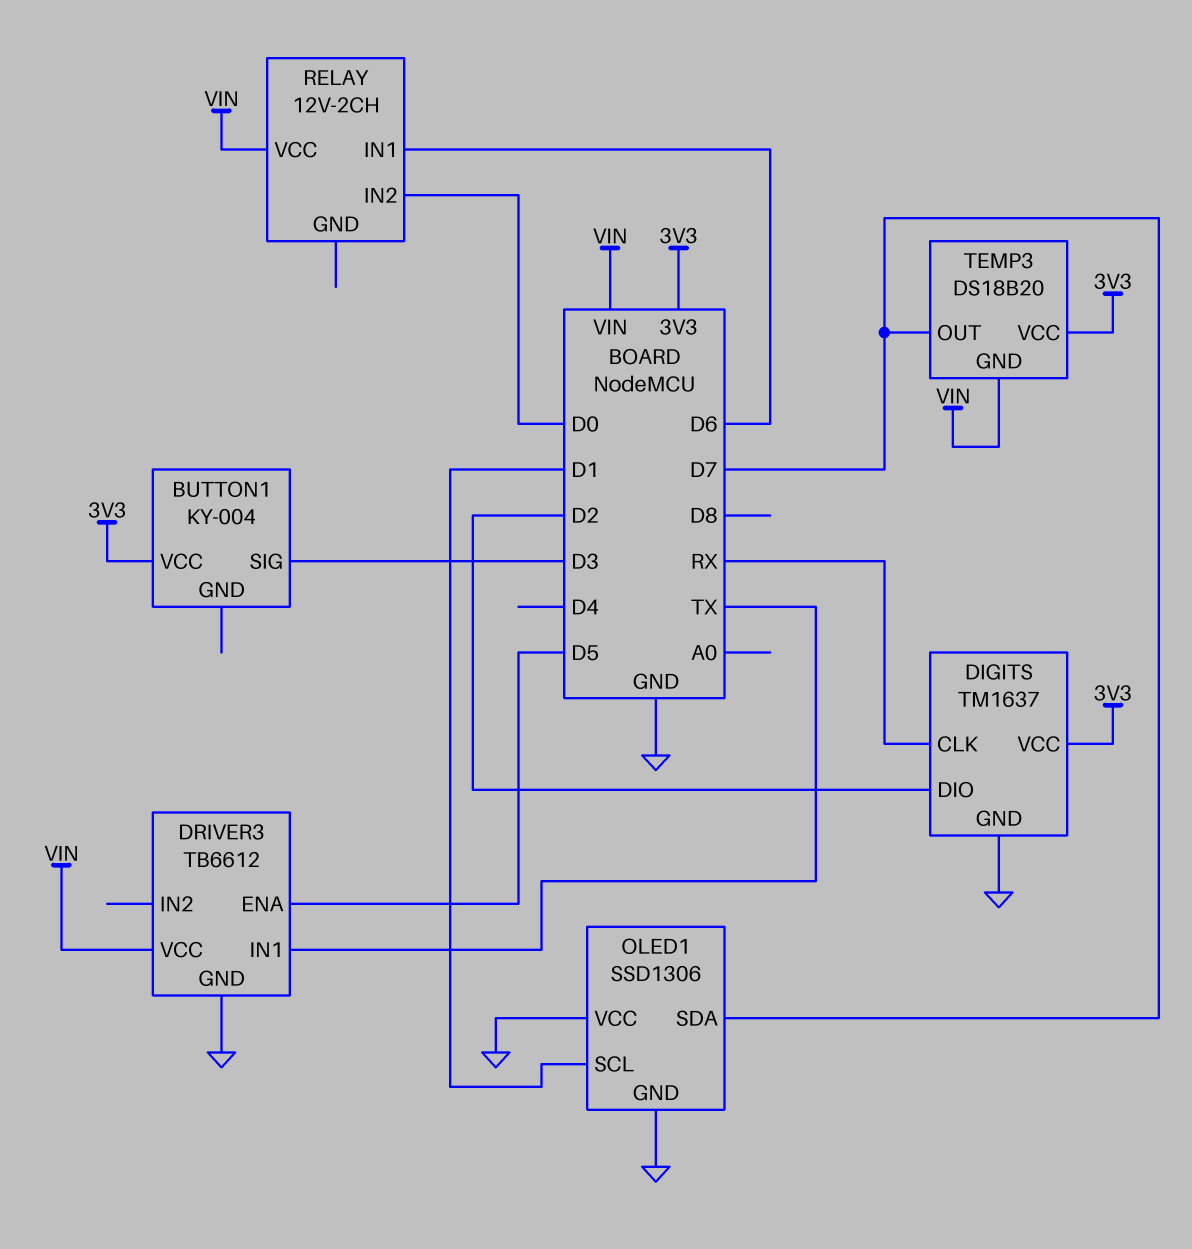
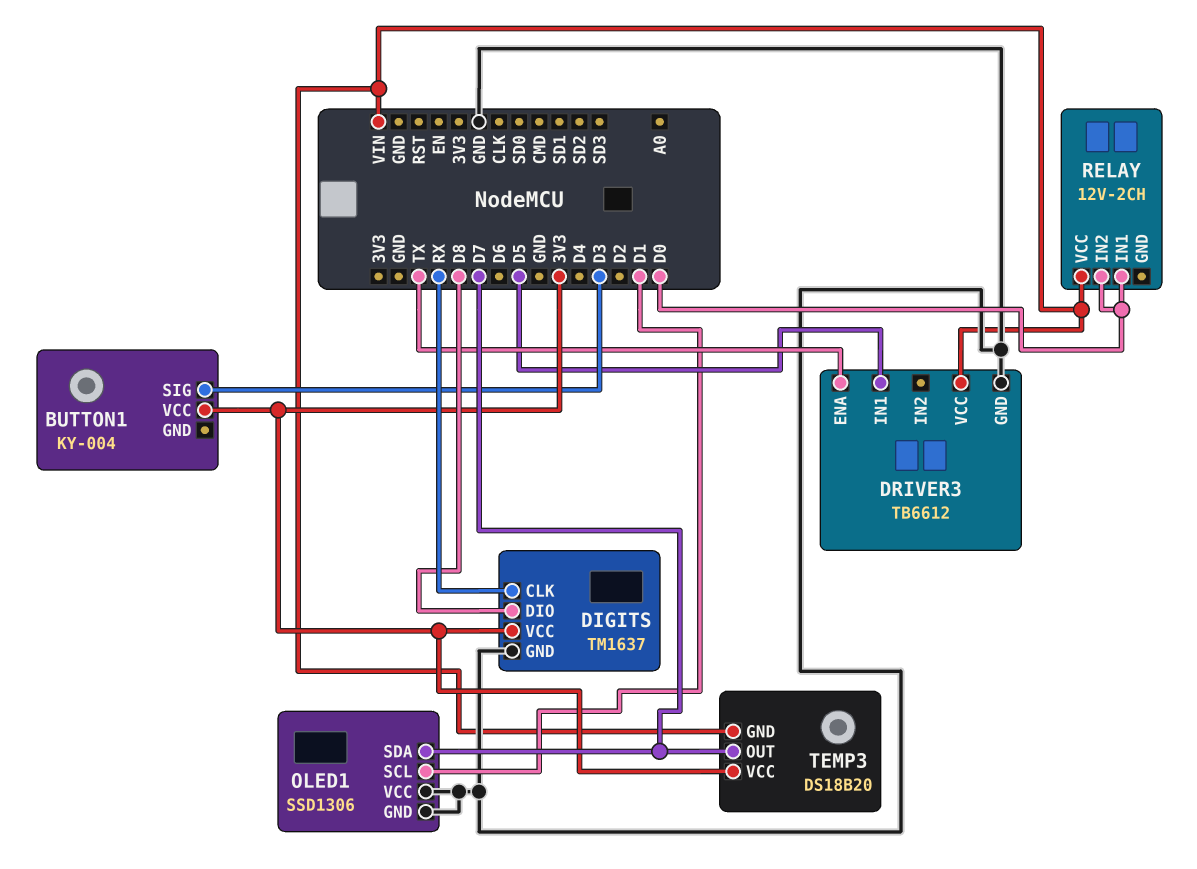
DIGITS pin DIO: D2 -> D8
DRIVER3 pin ENA: D5 -> TX
DRIVER3 pin IN1: TX -> D5
RELAY pin IN1: D6 -> D0

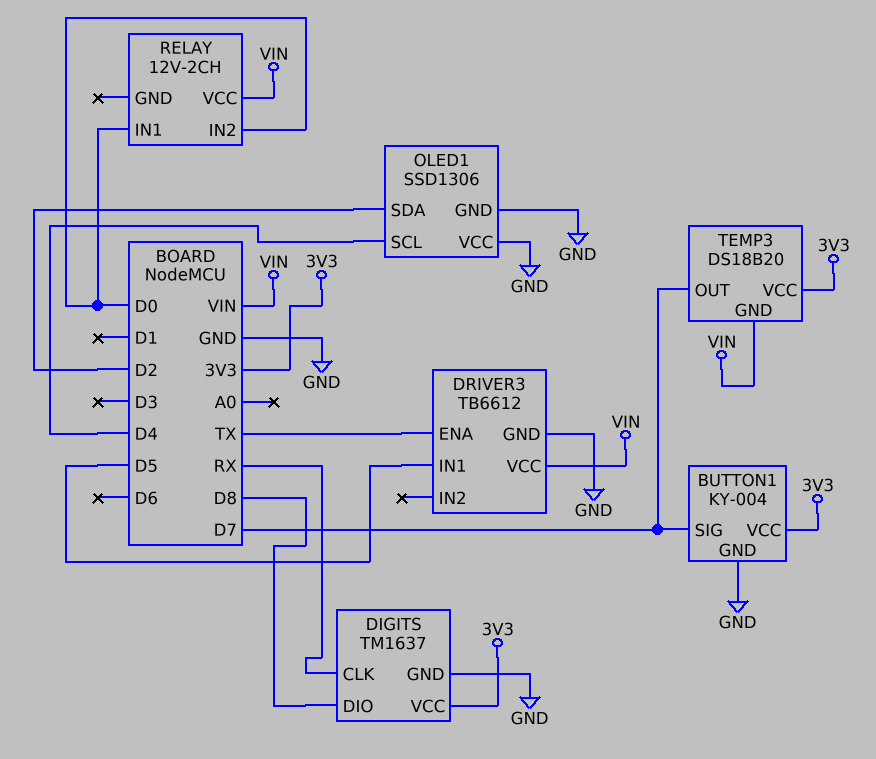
BUTTON1 pin GND: none -> GND
BUTTON1 pin SIG: D3 -> D7
OLED1 pin SCL: D1 -> D4
OLED1 pin SDA: D7 -> D2

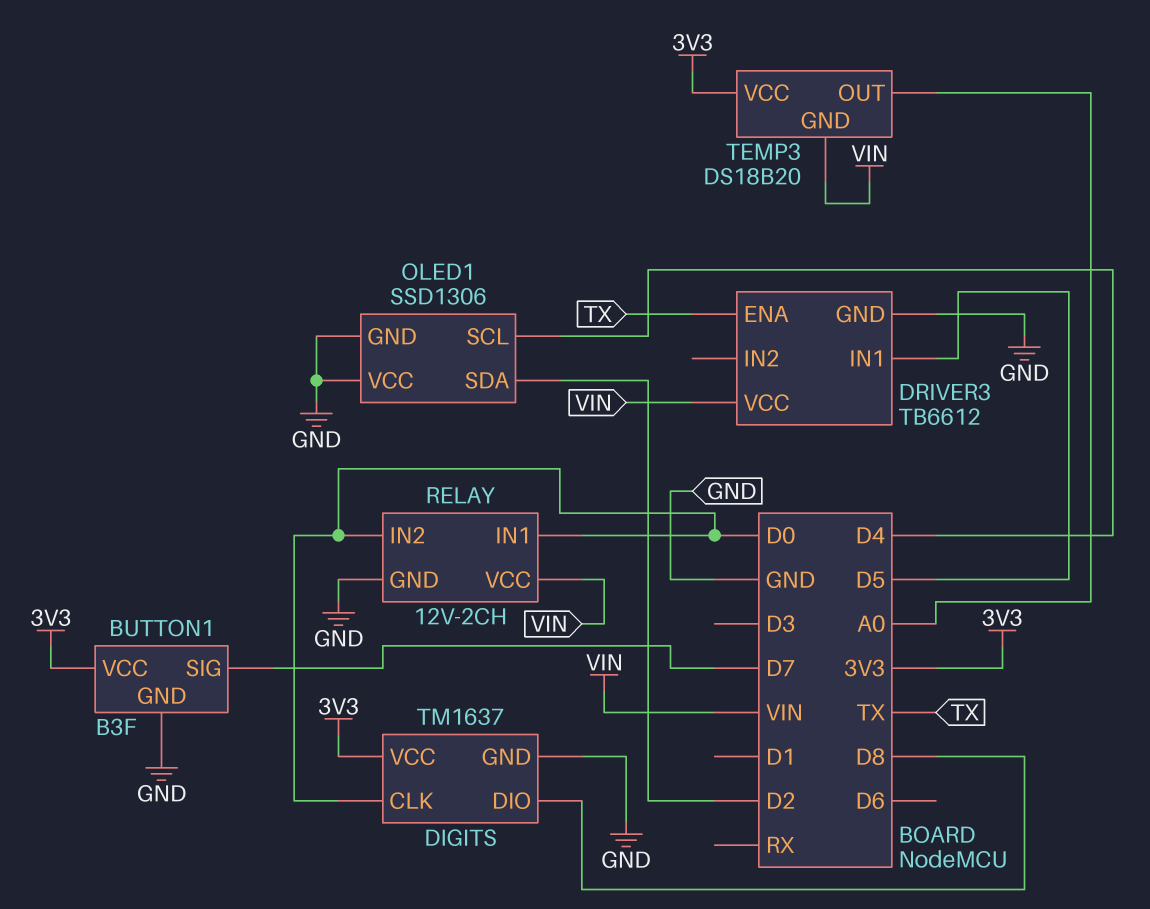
BUTTON1: KY-004 -> B3F
DIGITS pin CLK: RX -> D0
RELAY pin GND: none -> GND
TEMP3 pin OUT: D7 -> A0

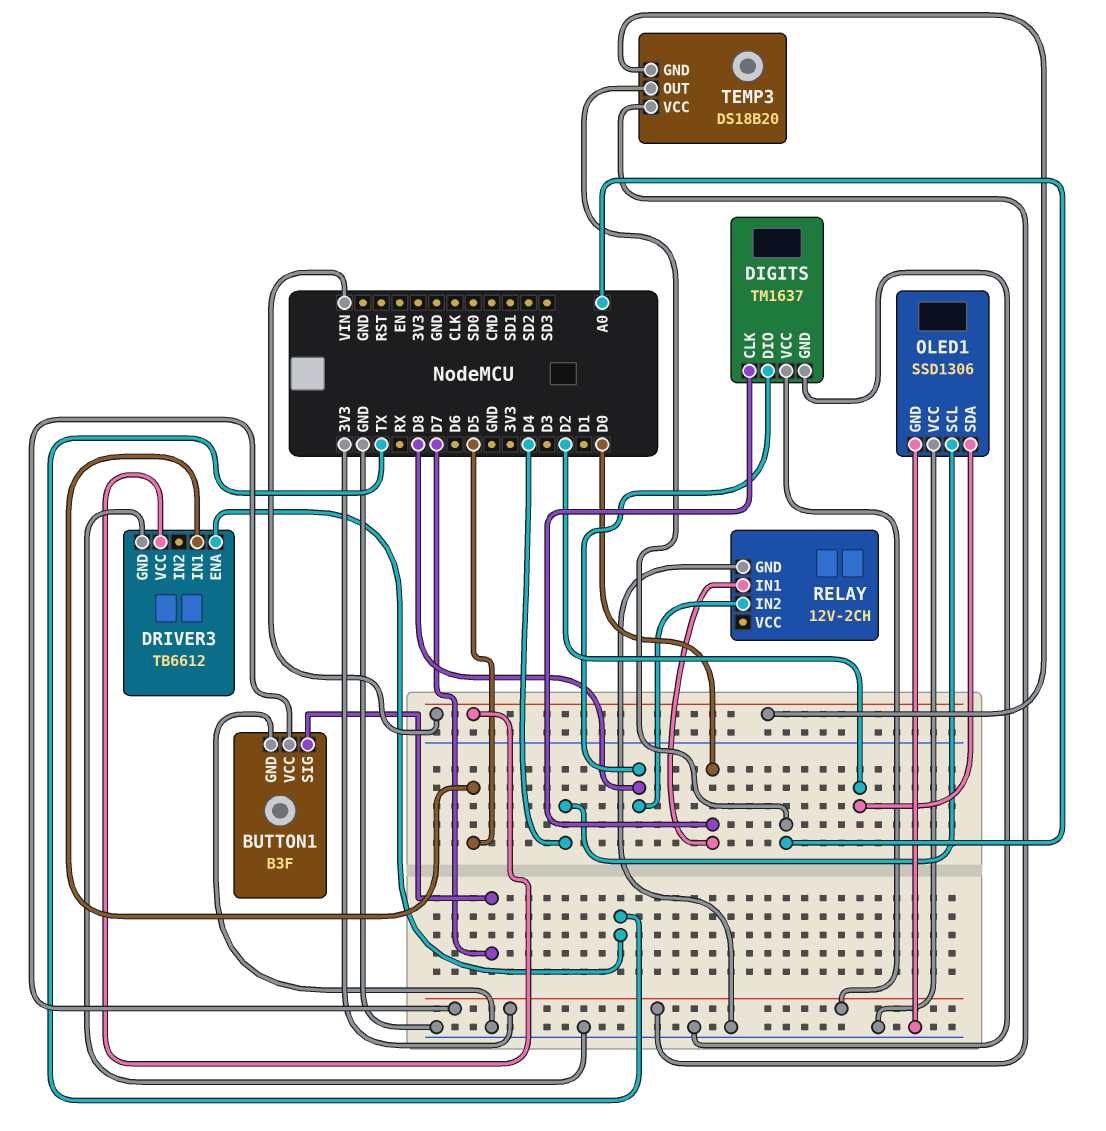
RELAY pin IN2: D0 -> D8
RELAY pin VCC: VIN -> none

